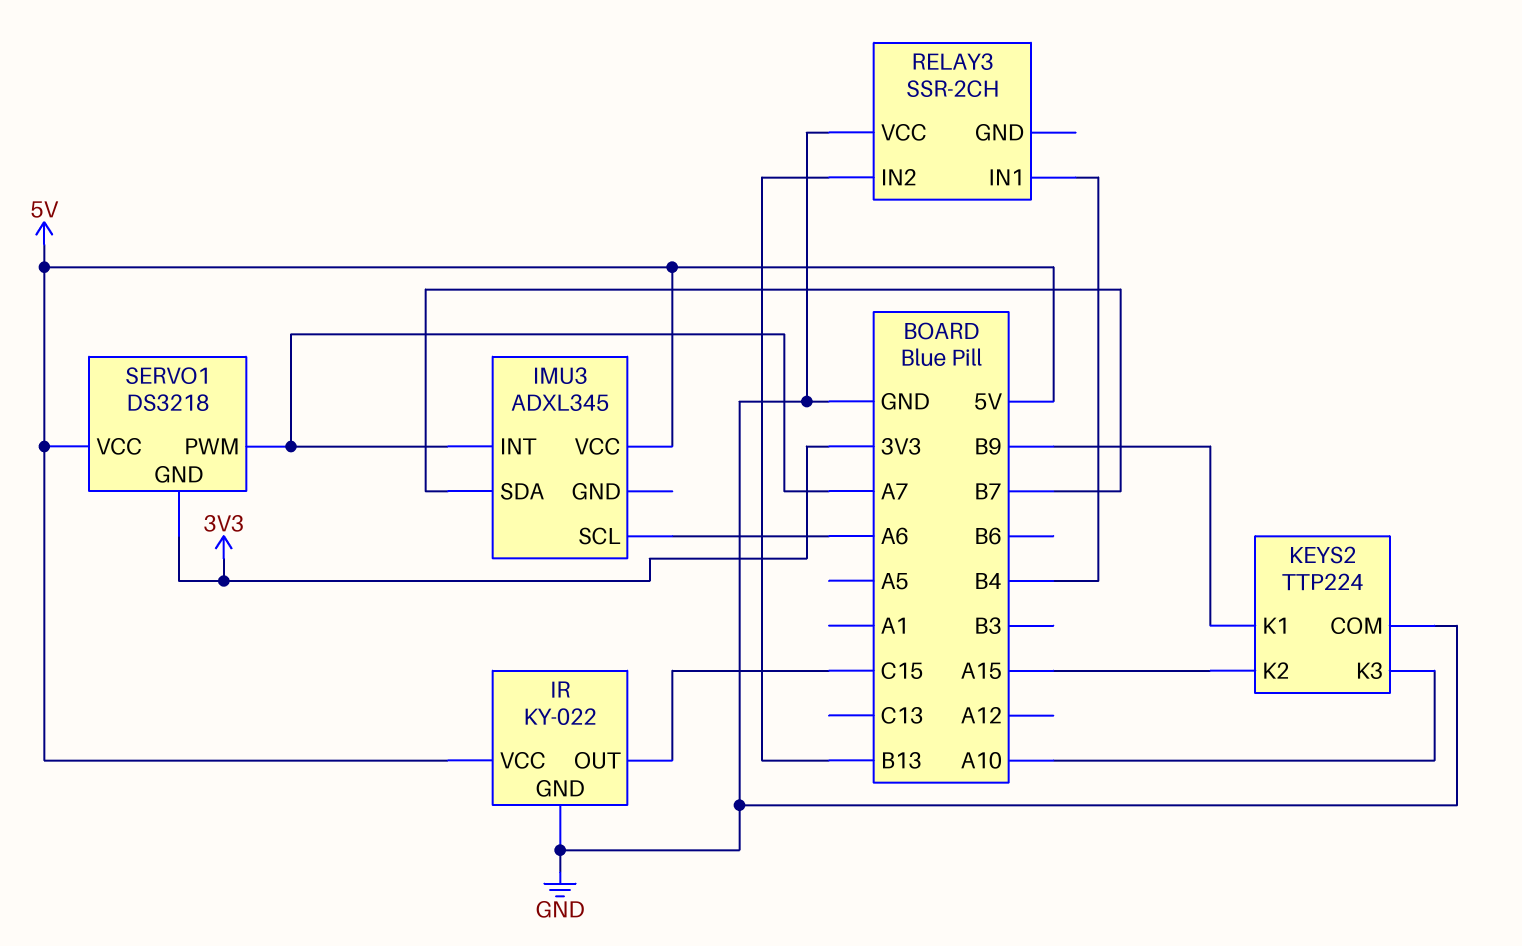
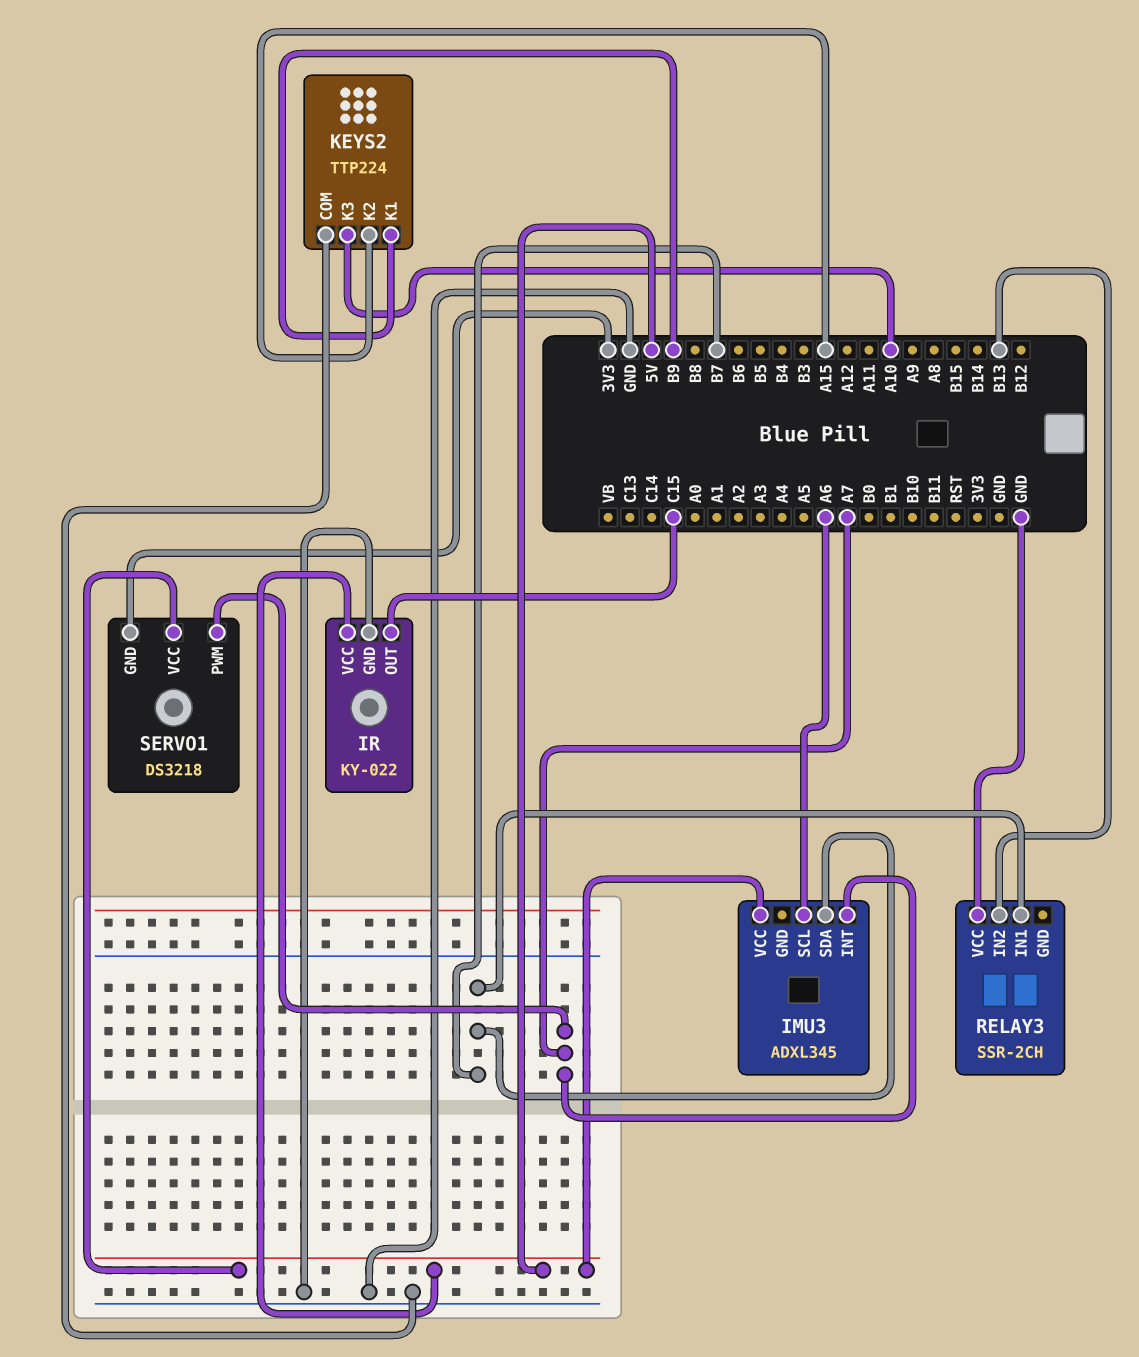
RELAY3 pin IN1: B4 -> B7

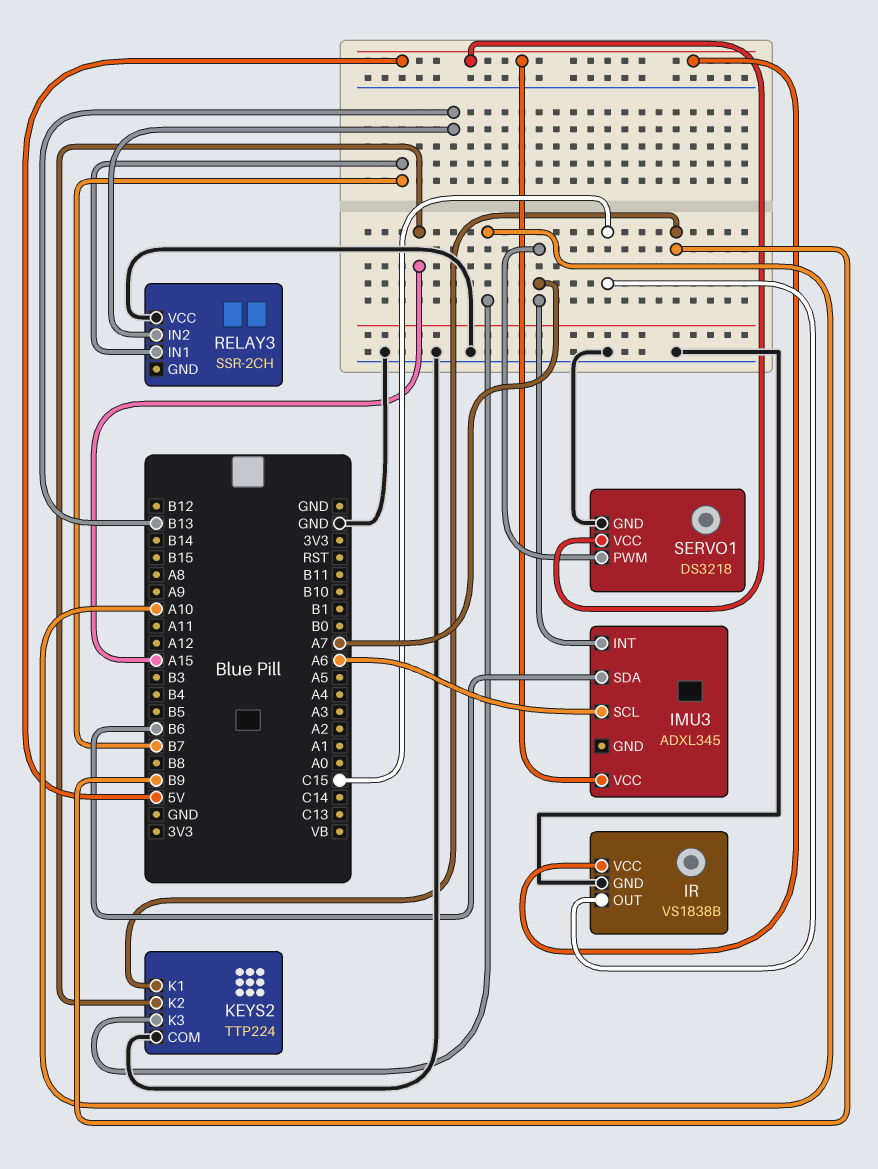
IMU3 pin SDA: B7 -> B6
IR: KY-022 -> VS1838B
SERVO1 pin GND: 3V3 -> GND

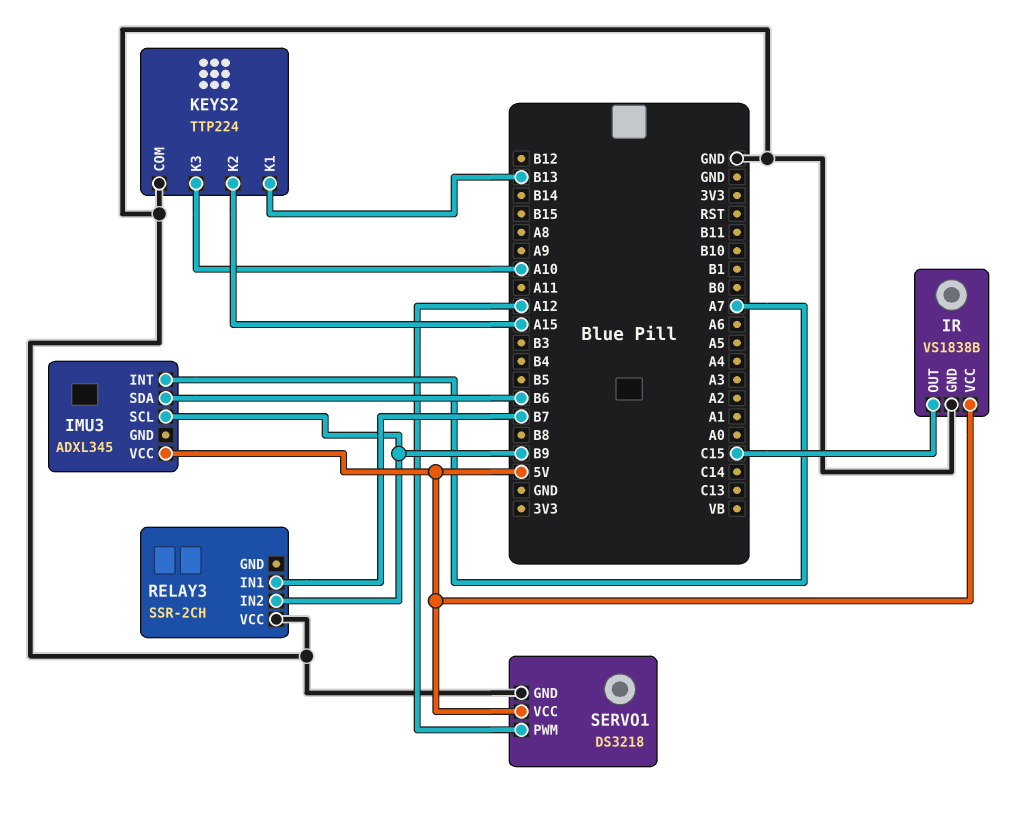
IMU3 pin SCL: A6 -> B9
KEYS2 pin K1: B9 -> B13
RELAY3 pin IN2: B13 -> B9
SERVO1 pin PWM: A7 -> A12

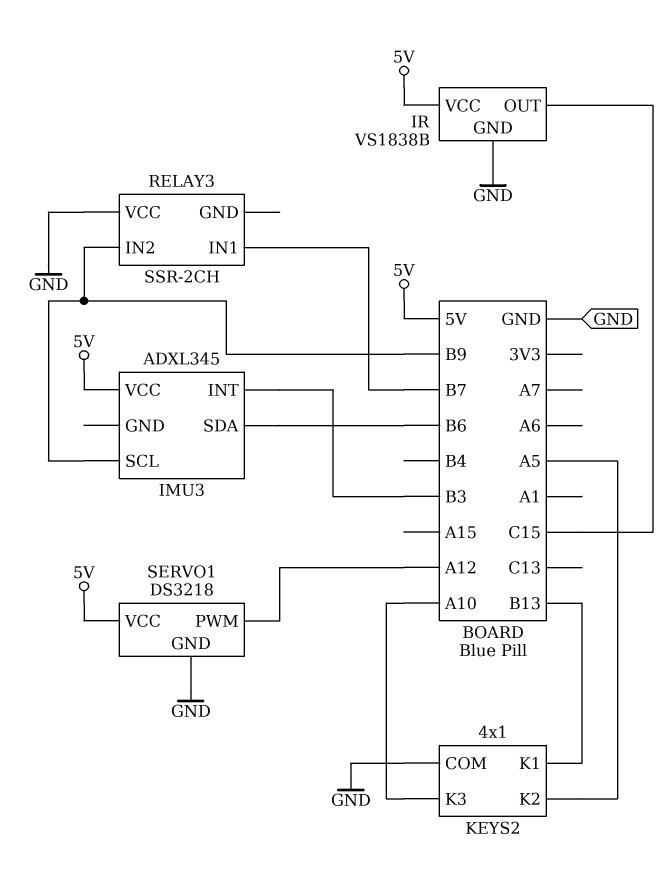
IMU3 pin INT: A7 -> B3
KEYS2: TTP224 -> 4x1
KEYS2 pin K2: A15 -> A5

